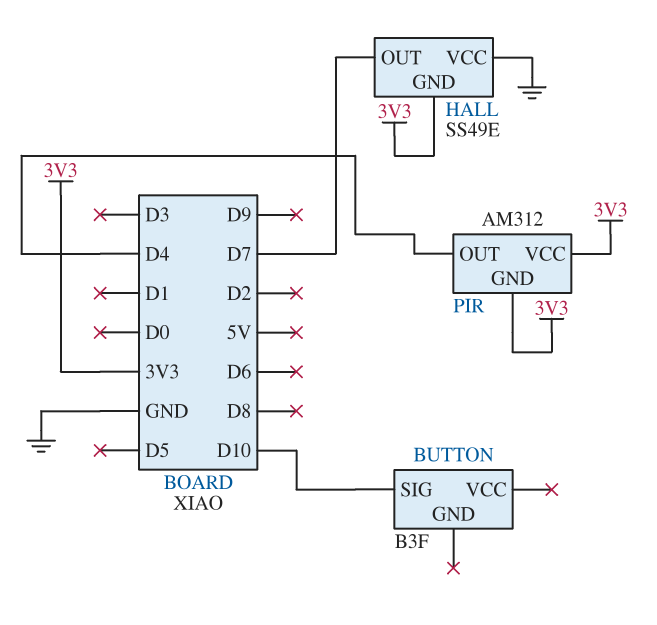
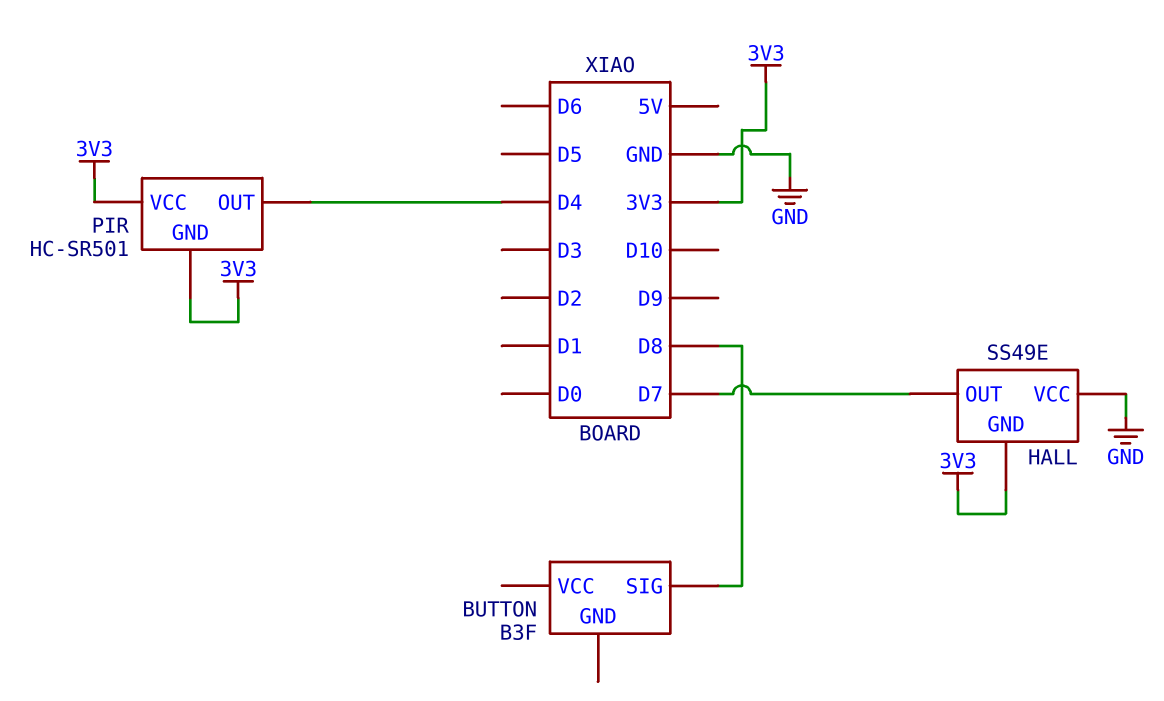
BUTTON pin SIG: D10 -> D8
PIR: AM312 -> HC-SR501

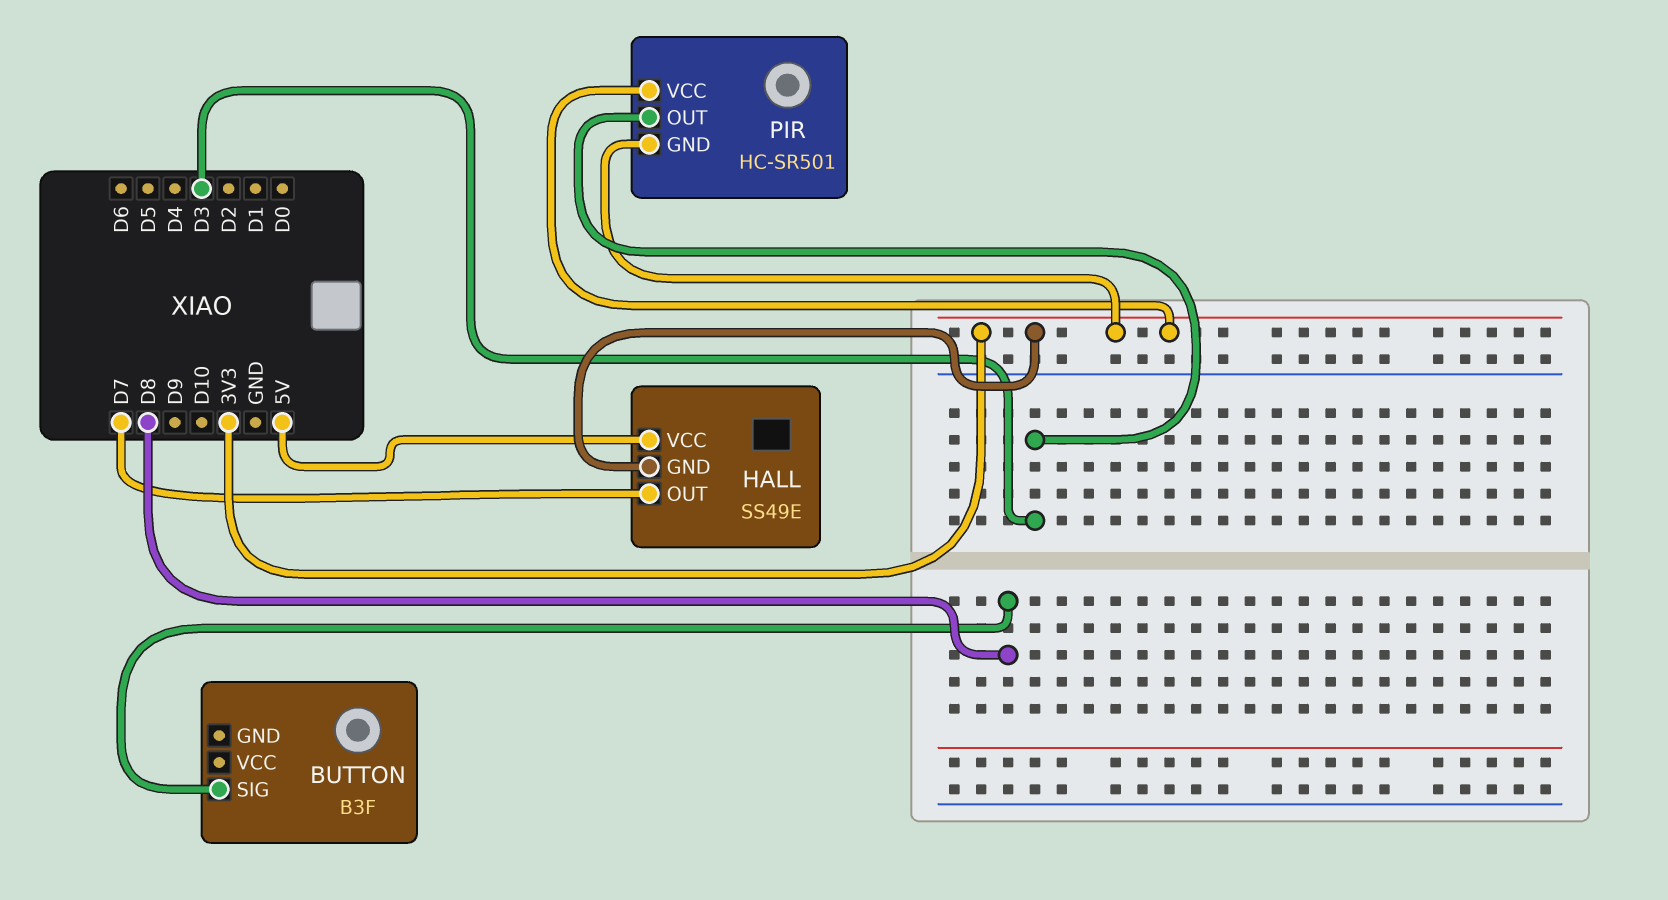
HALL pin VCC: GND -> 5V
PIR pin OUT: D4 -> D3

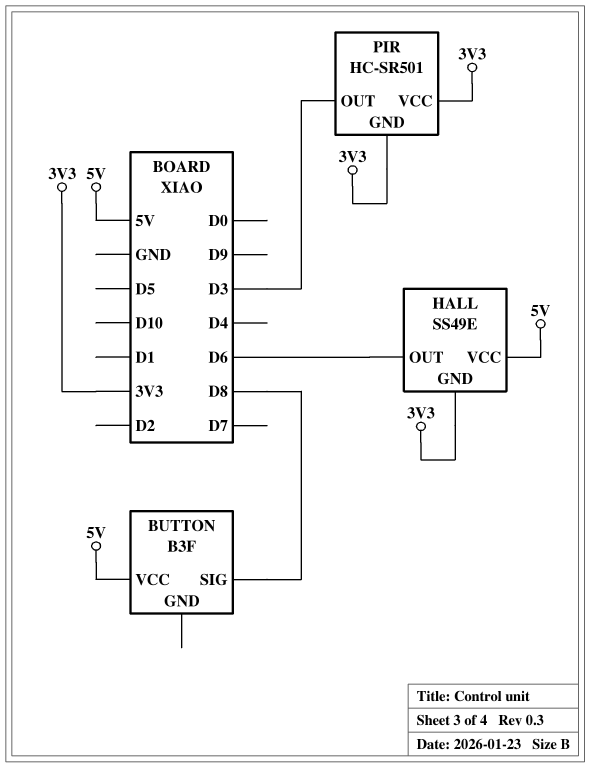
BUTTON pin VCC: none -> 5V
HALL pin OUT: D7 -> D6

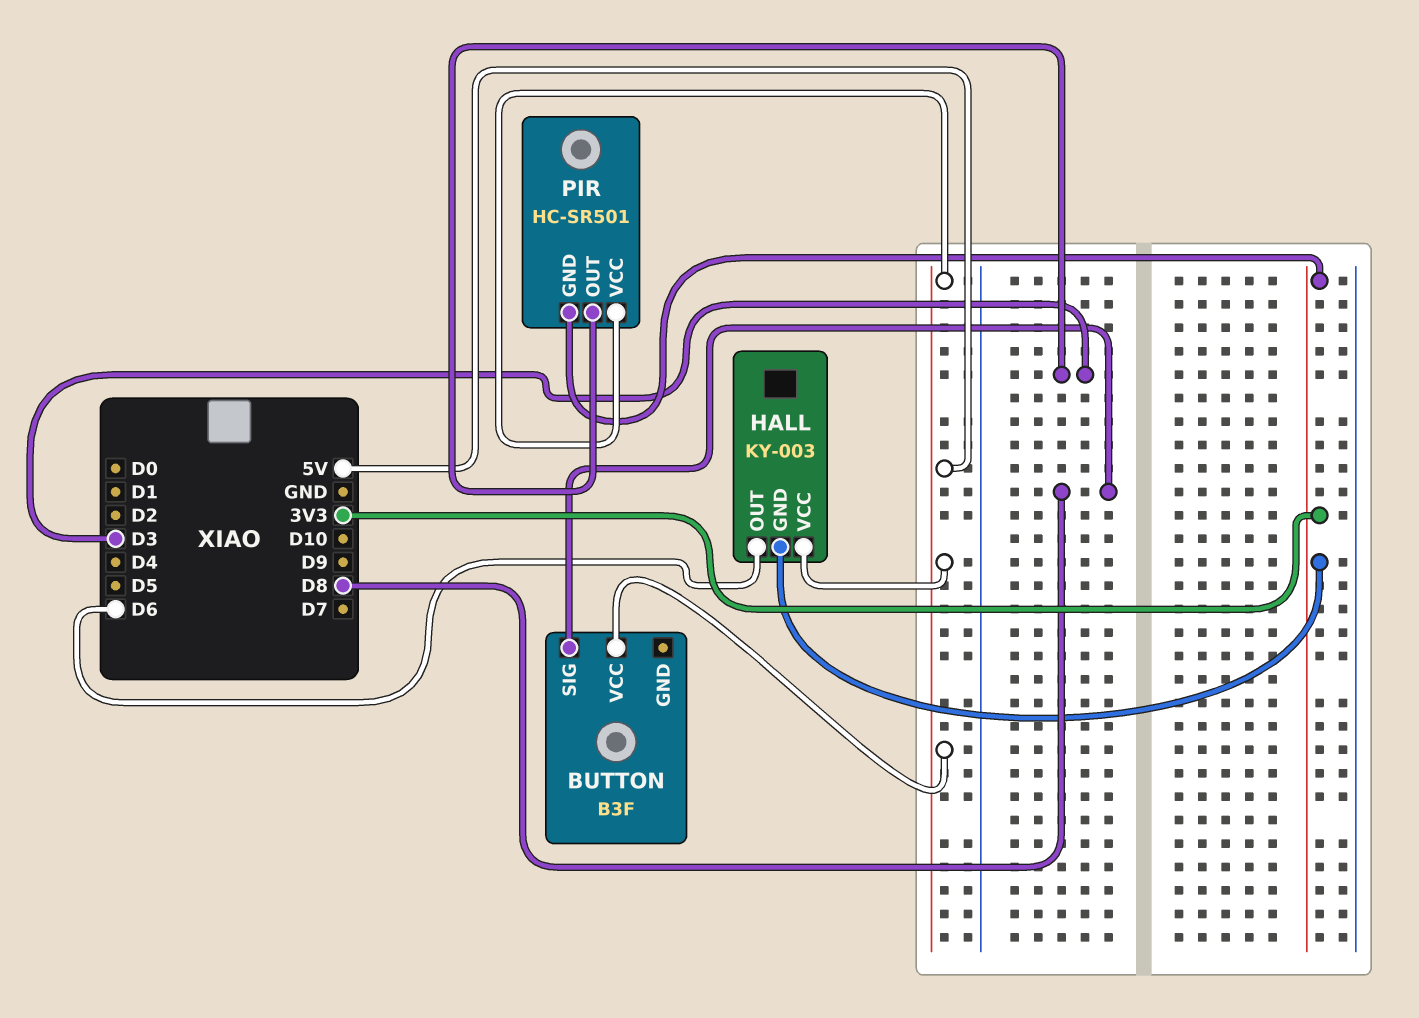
HALL: SS49E -> KY-003
PIR pin VCC: 3V3 -> 5V

